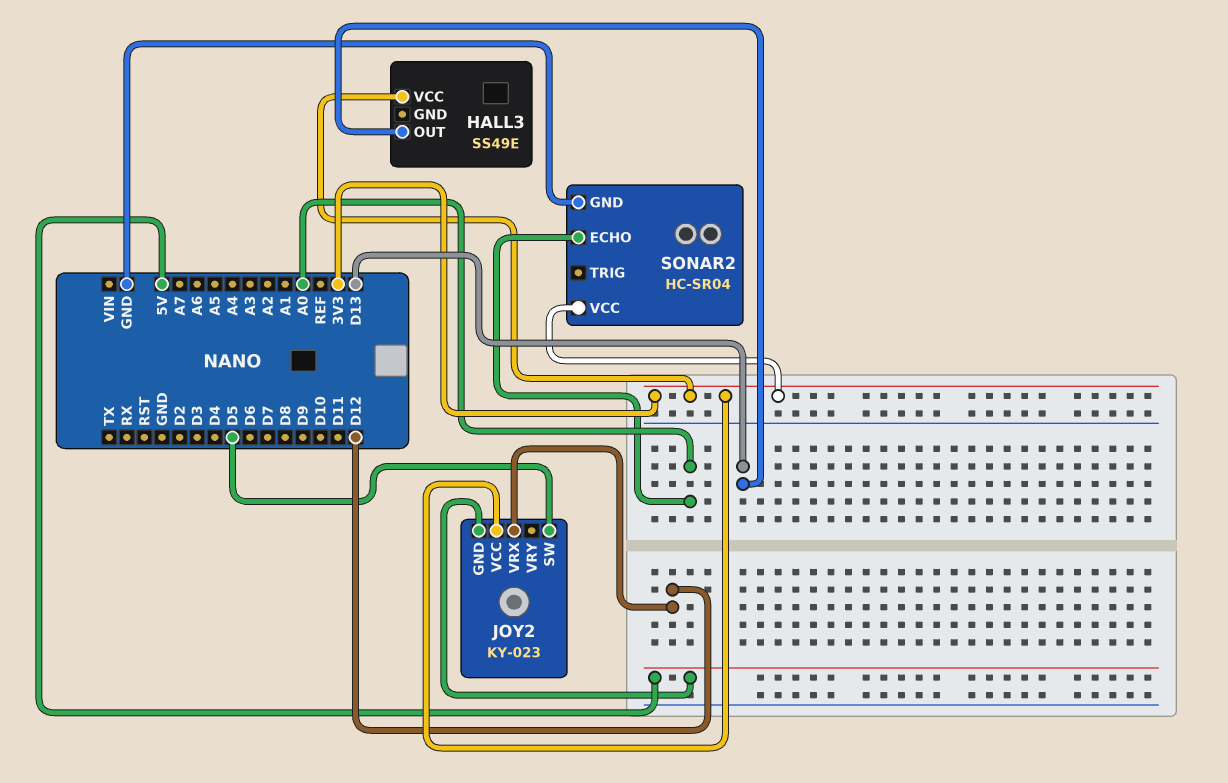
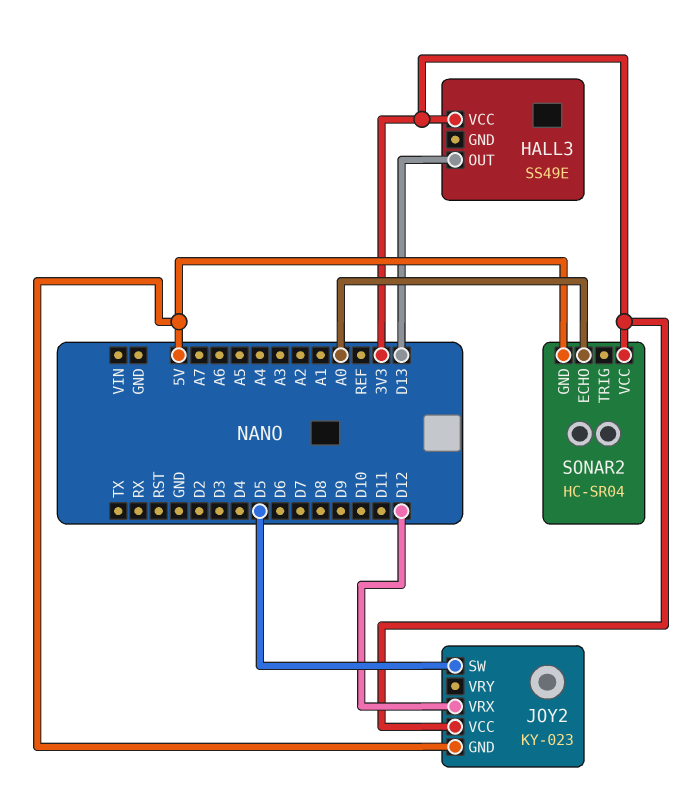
SONAR2 pin GND: GND -> 5V

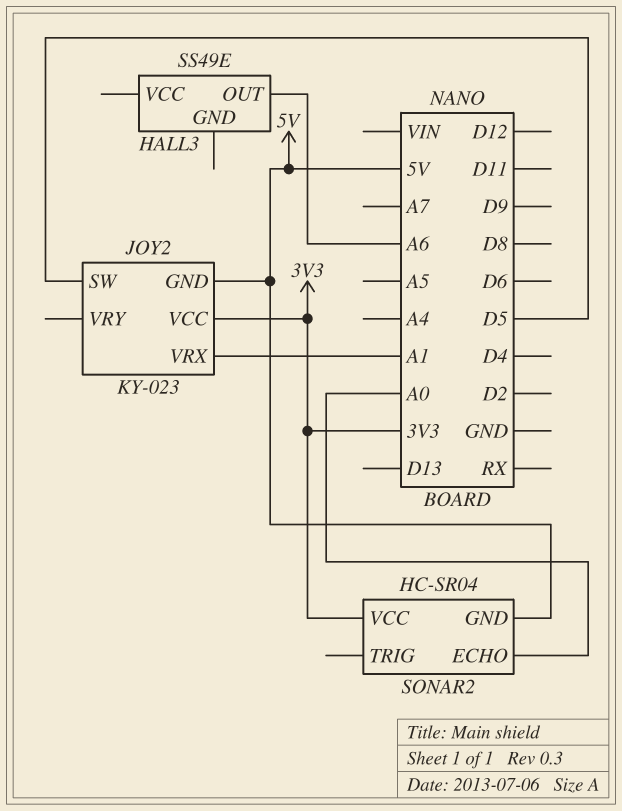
HALL3 pin OUT: D13 -> A6
HALL3 pin VCC: 3V3 -> none
JOY2 pin VRX: D12 -> A1

